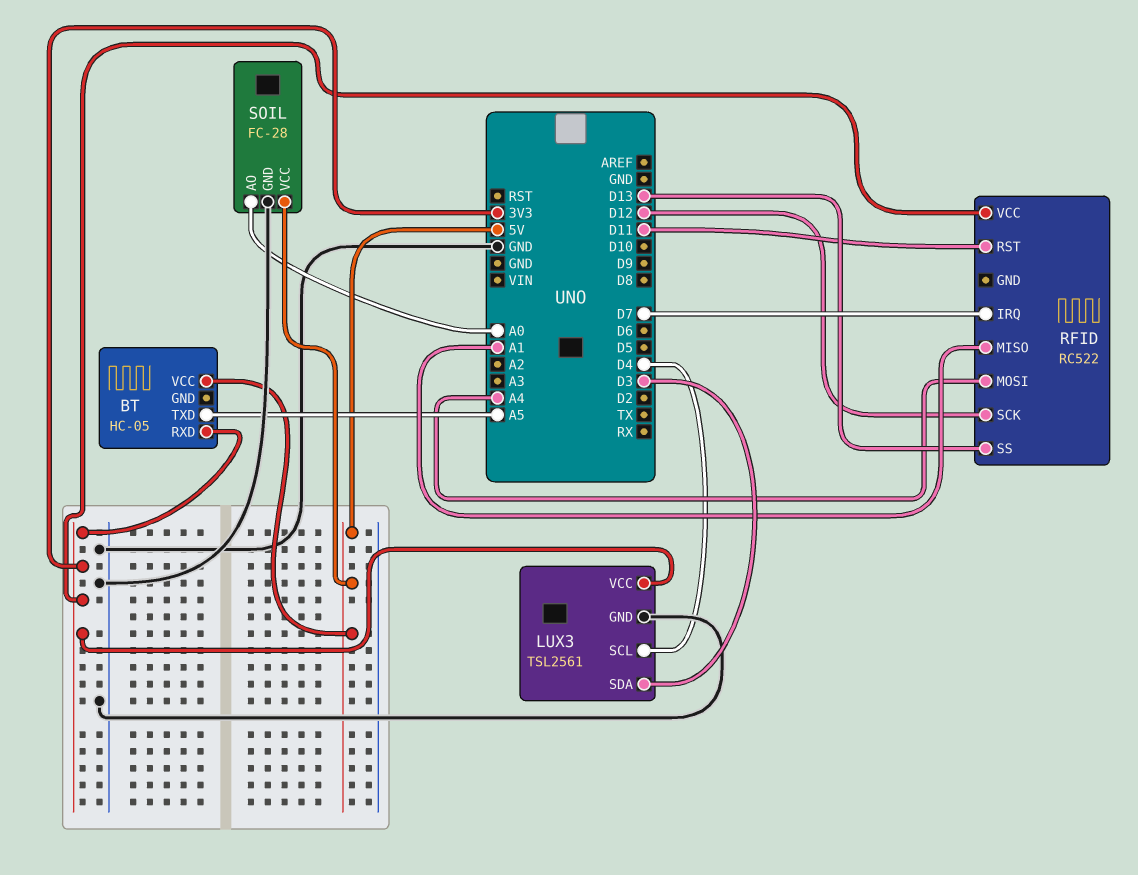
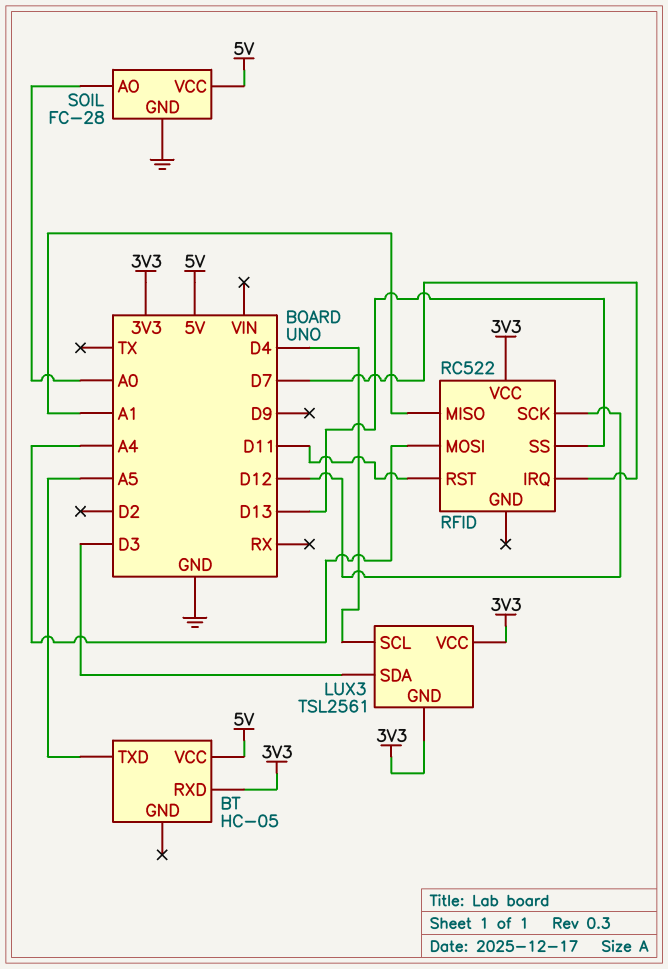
LUX3 pin GND: GND -> 3V3

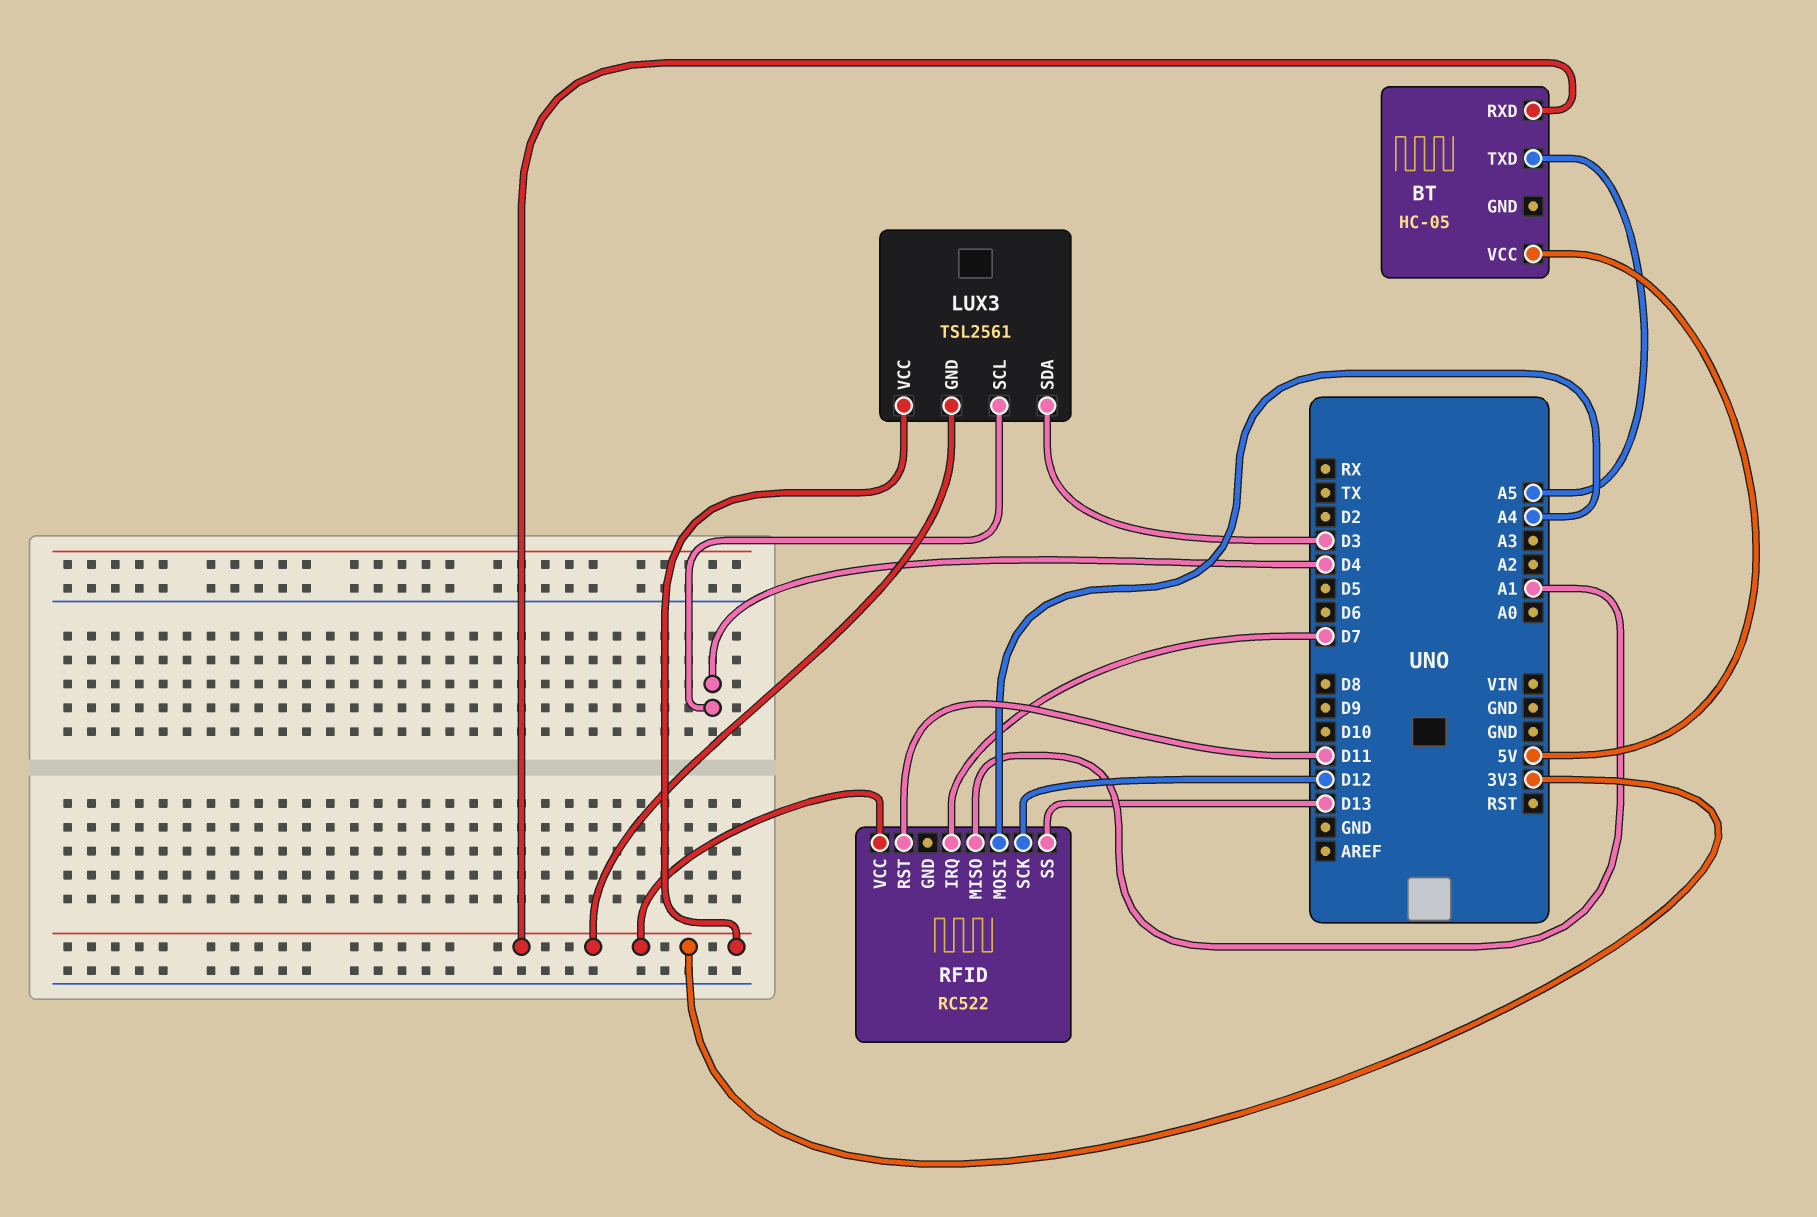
SOIL: FC-28 -> none
SOIL pin AO: A0 -> none
SOIL pin GND: GND -> none
SOIL pin VCC: 5V -> none

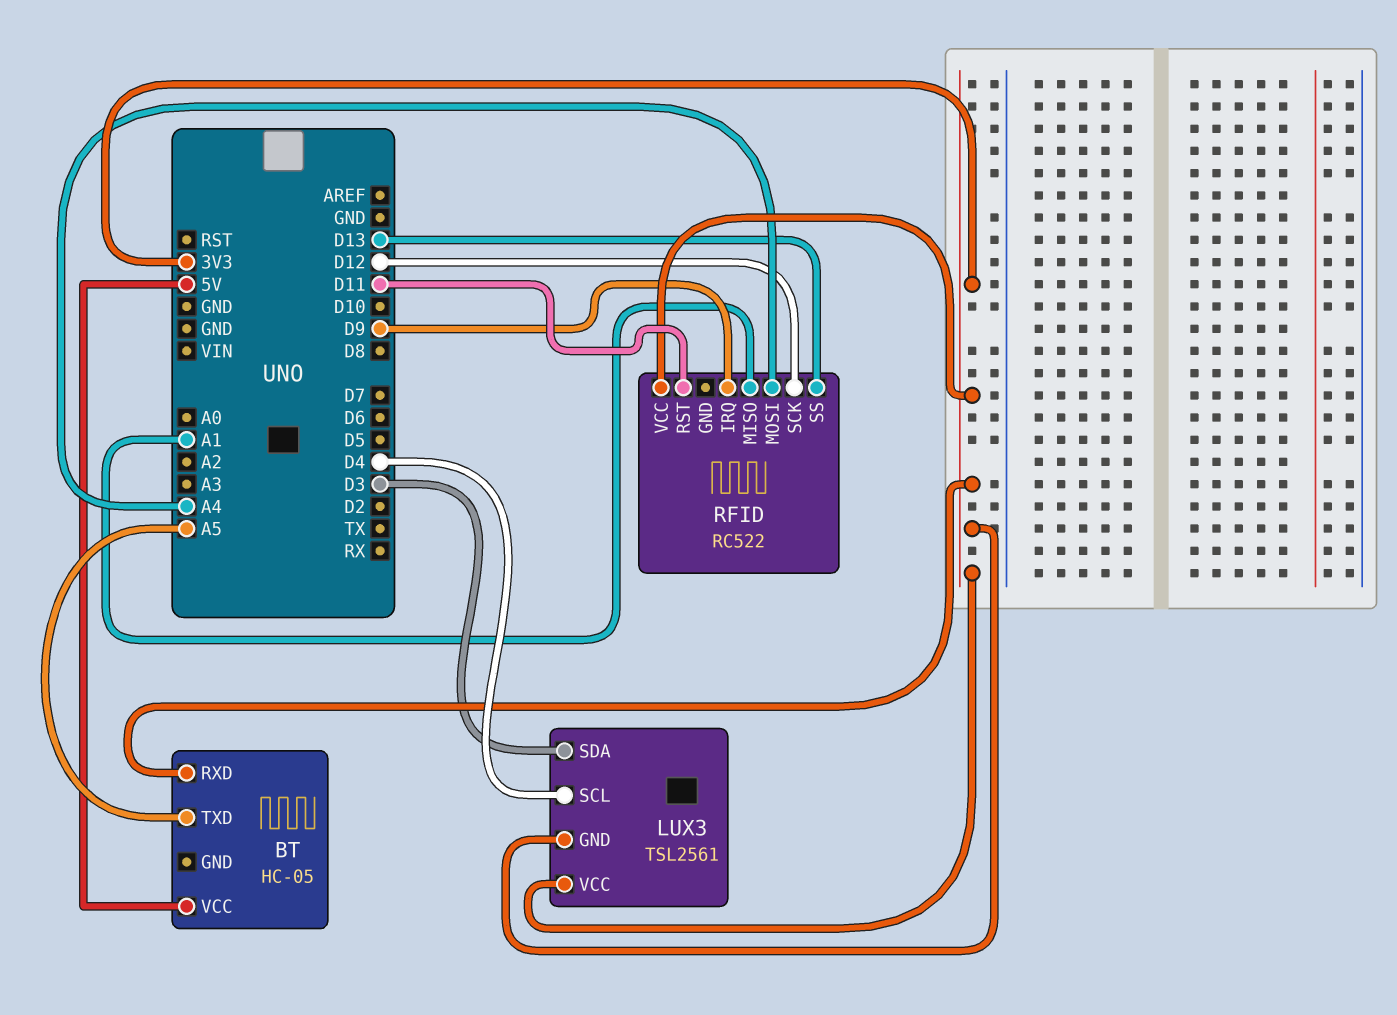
RFID pin IRQ: D7 -> D9

